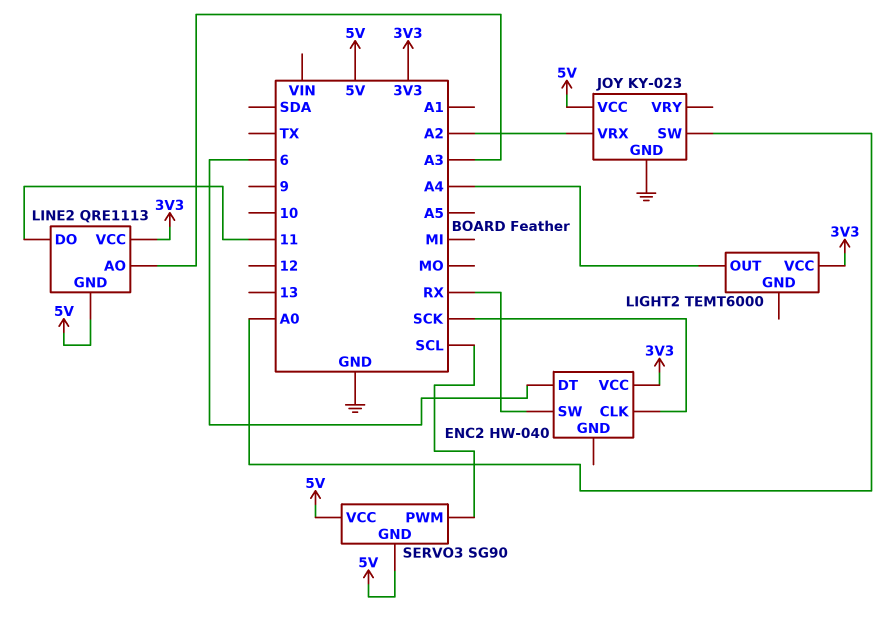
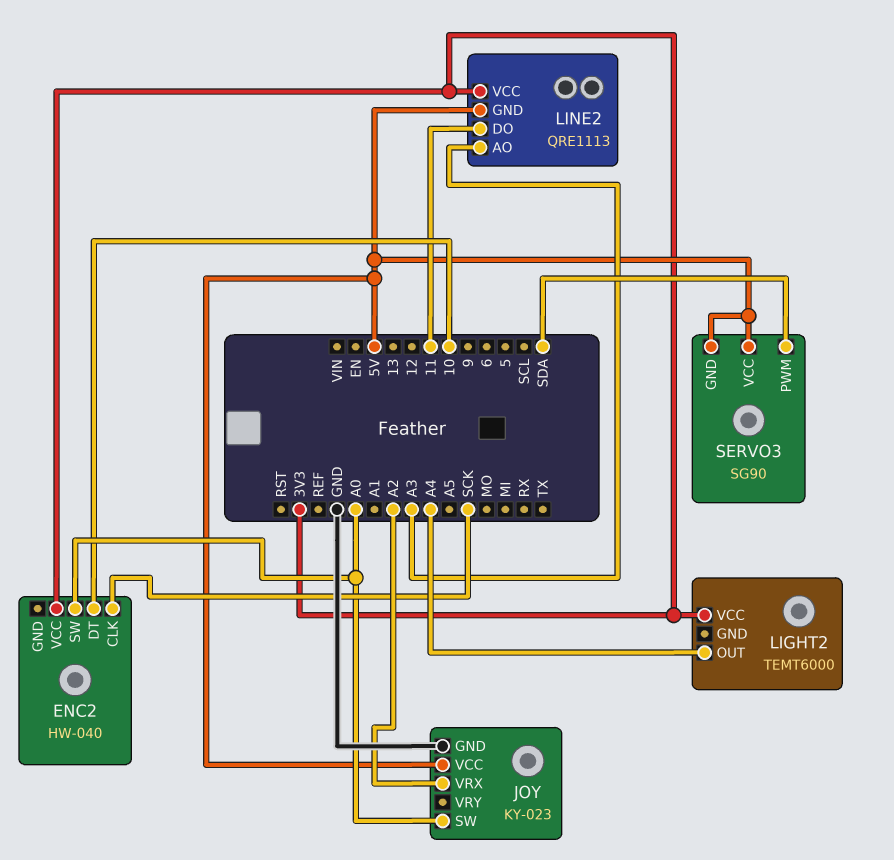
ENC2 pin DT: 6 -> 10
ENC2 pin SW: RX -> A0
SERVO3 pin PWM: SCL -> SDA

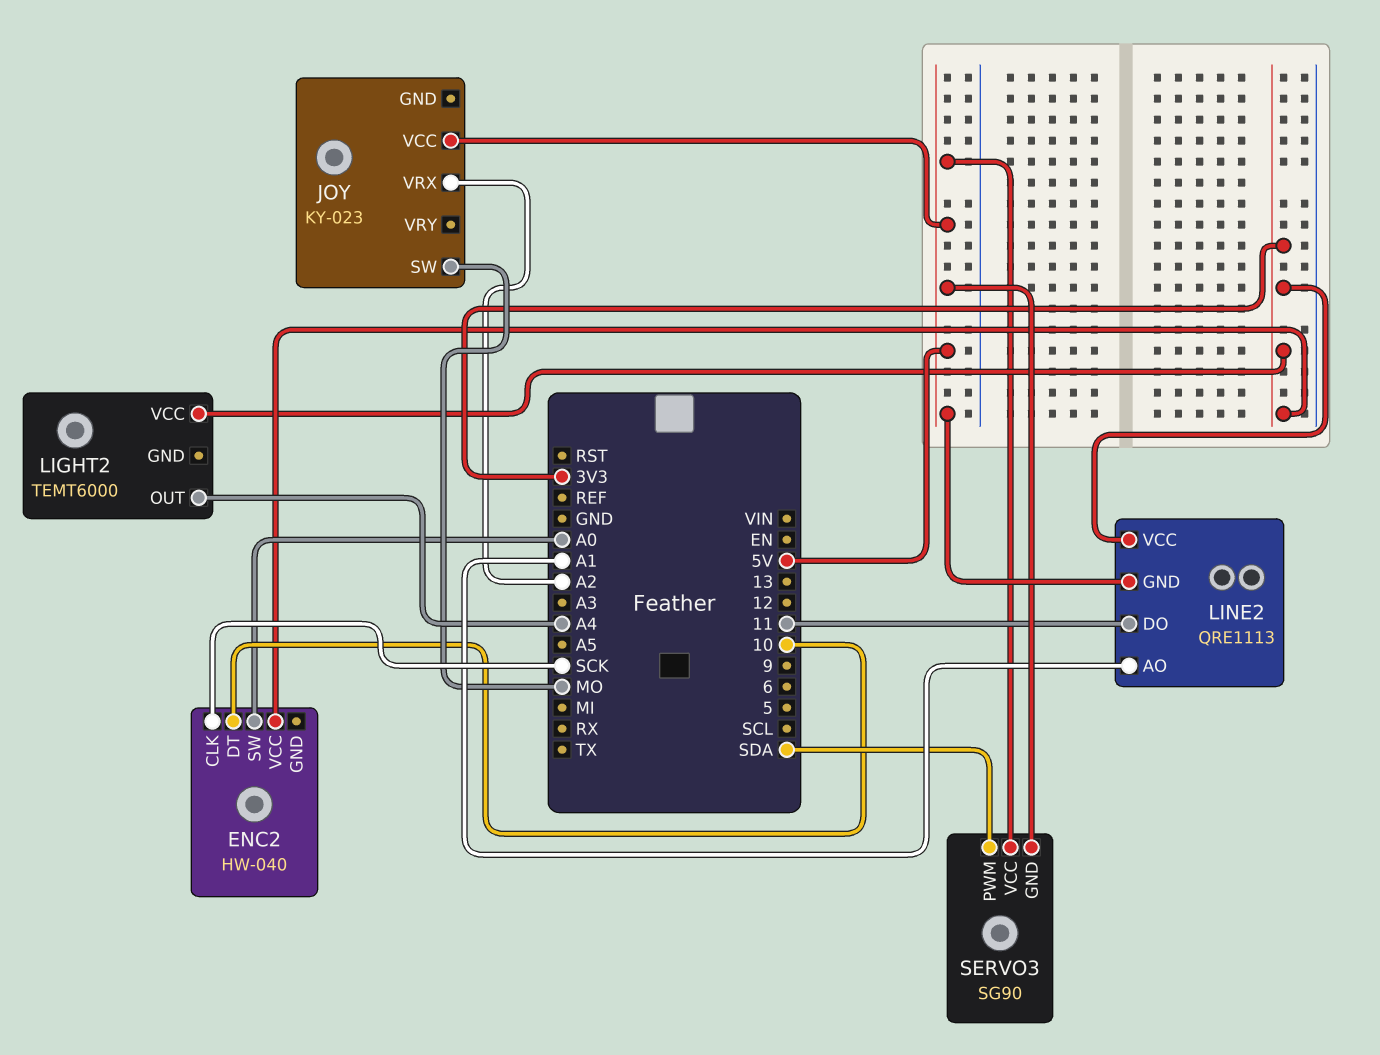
JOY pin GND: GND -> none
JOY pin SW: A0 -> MO
LINE2 pin AO: A3 -> A1

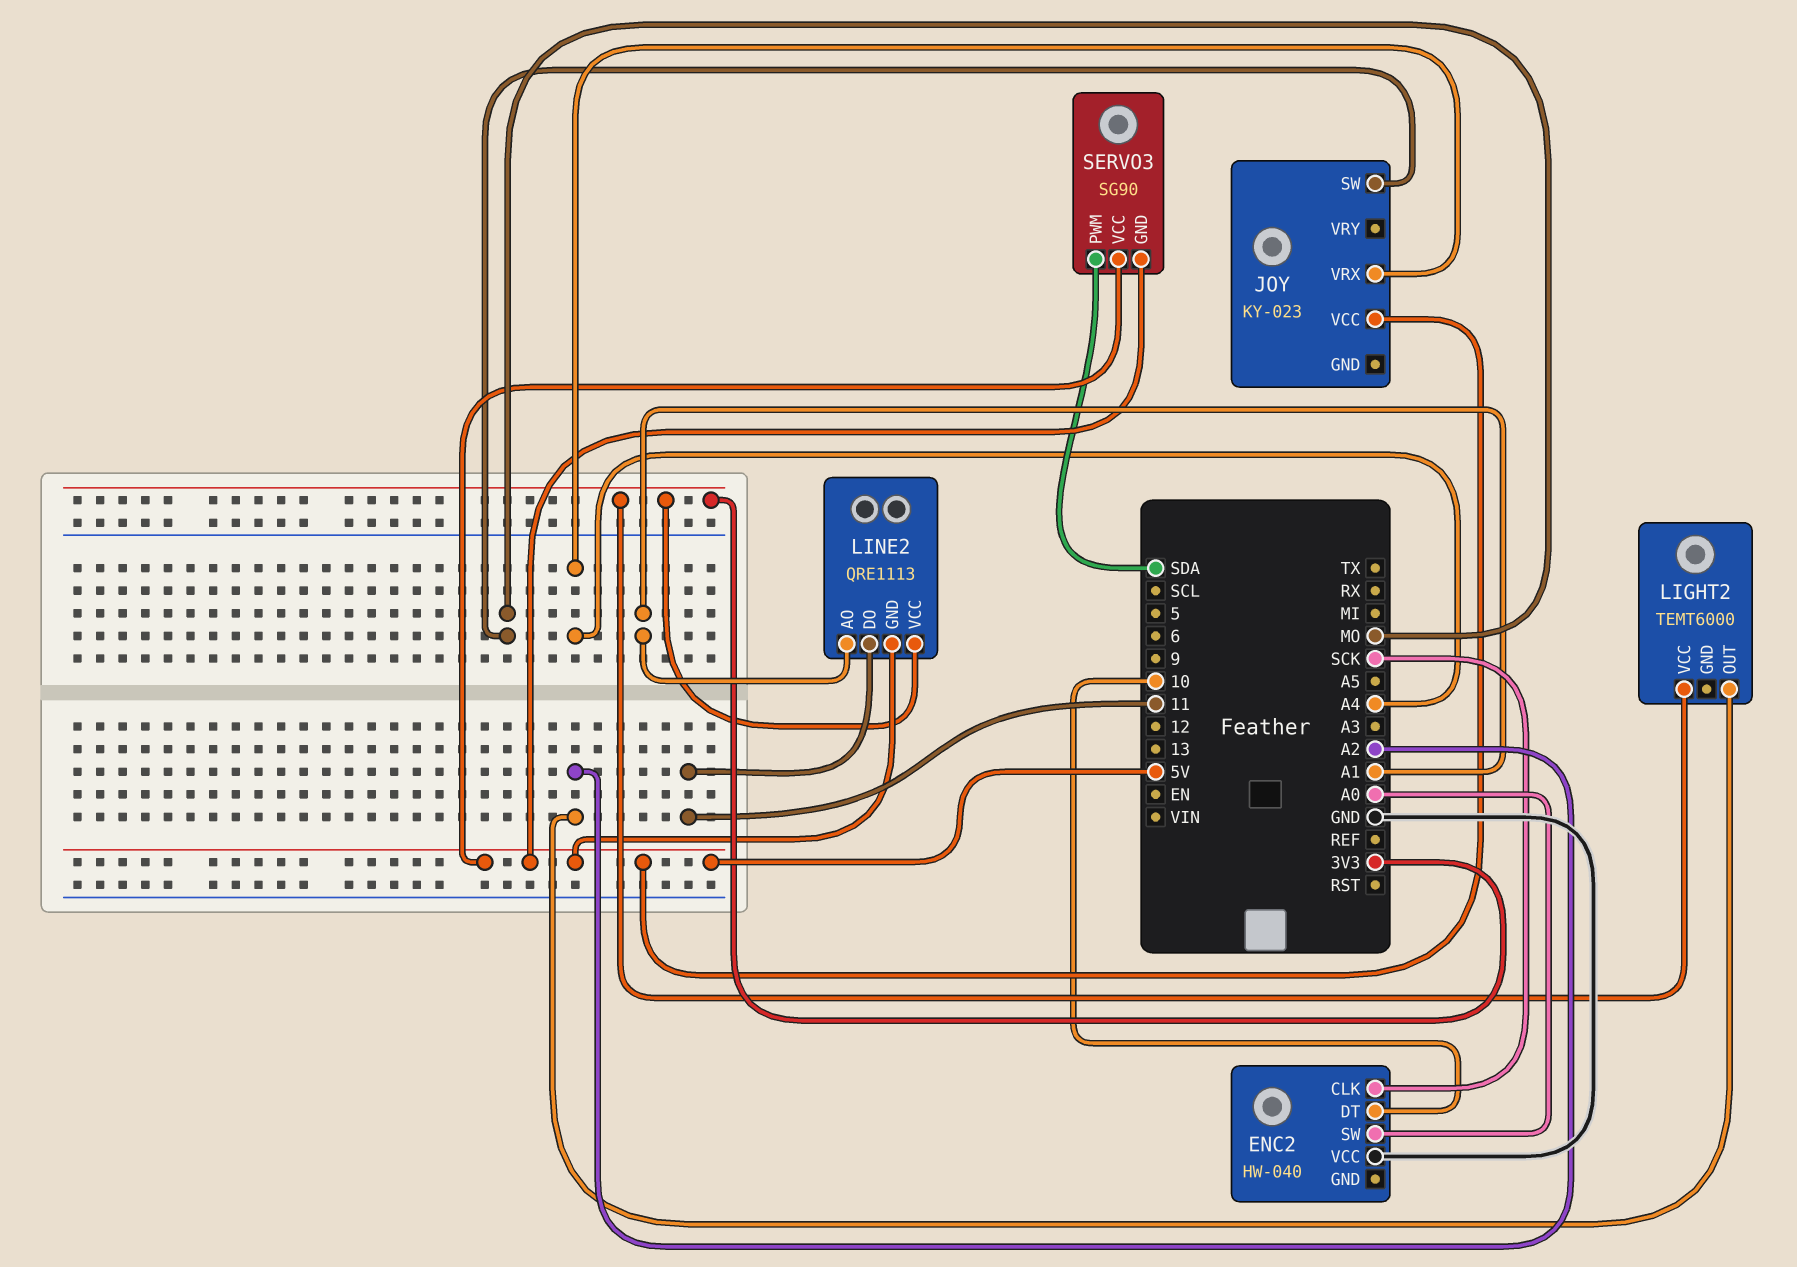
ENC2 pin VCC: 3V3 -> GND
JOY pin VRX: A2 -> A4
LIGHT2 pin OUT: A4 -> A2

